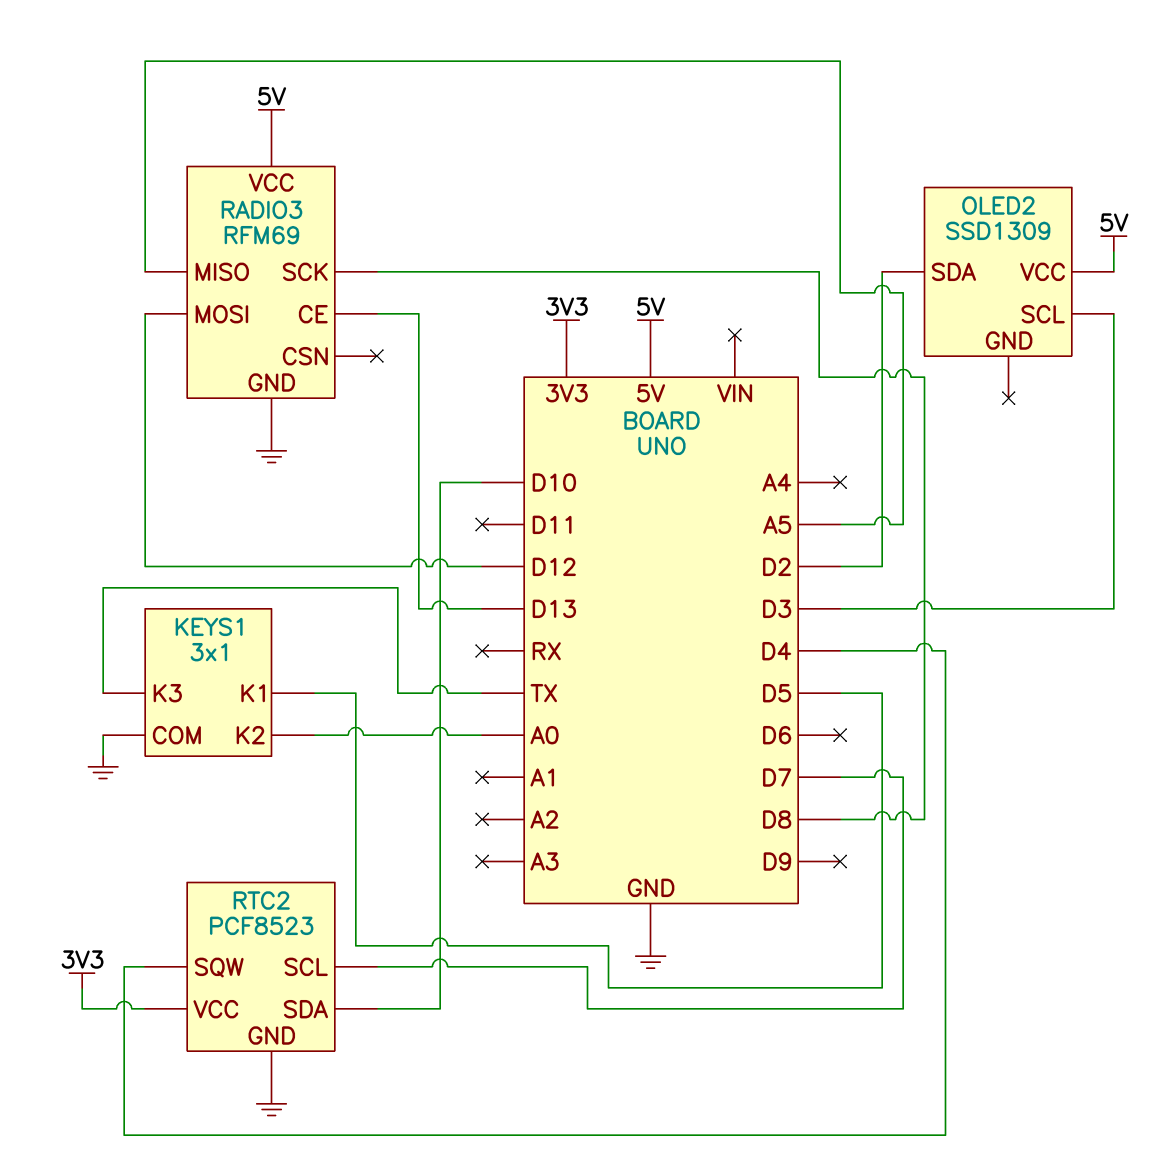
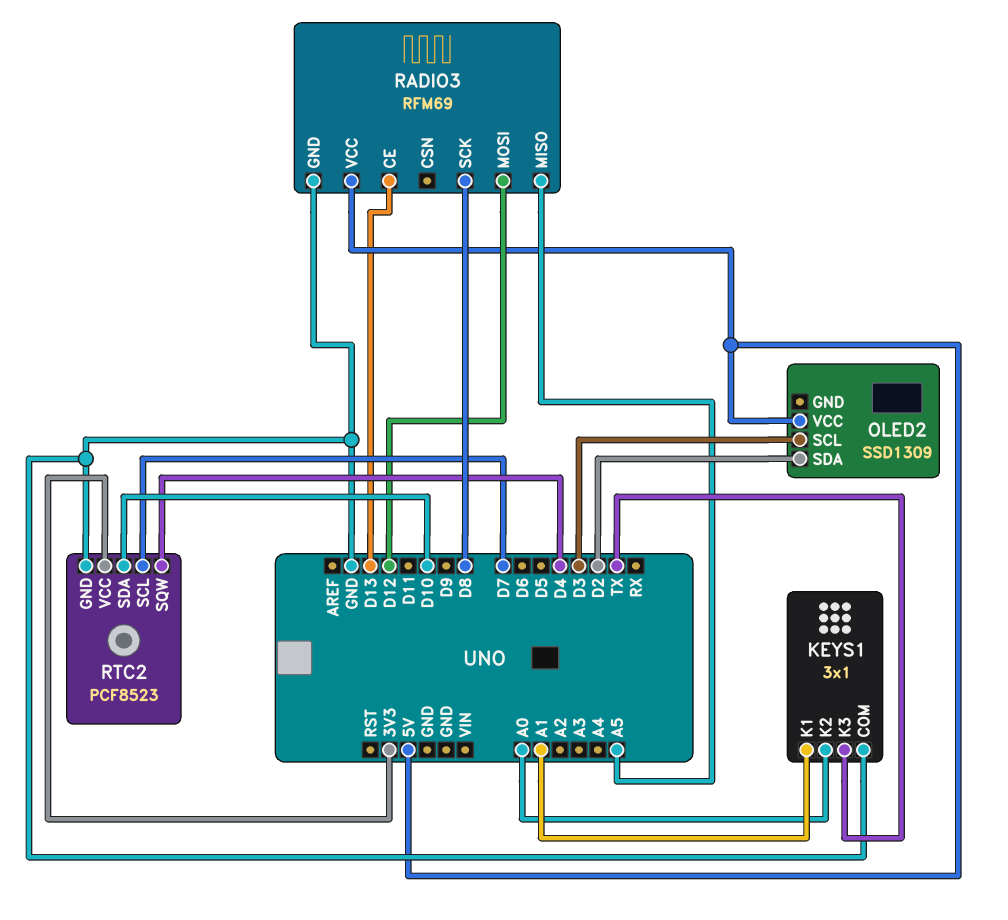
KEYS1 pin K1: D5 -> A1

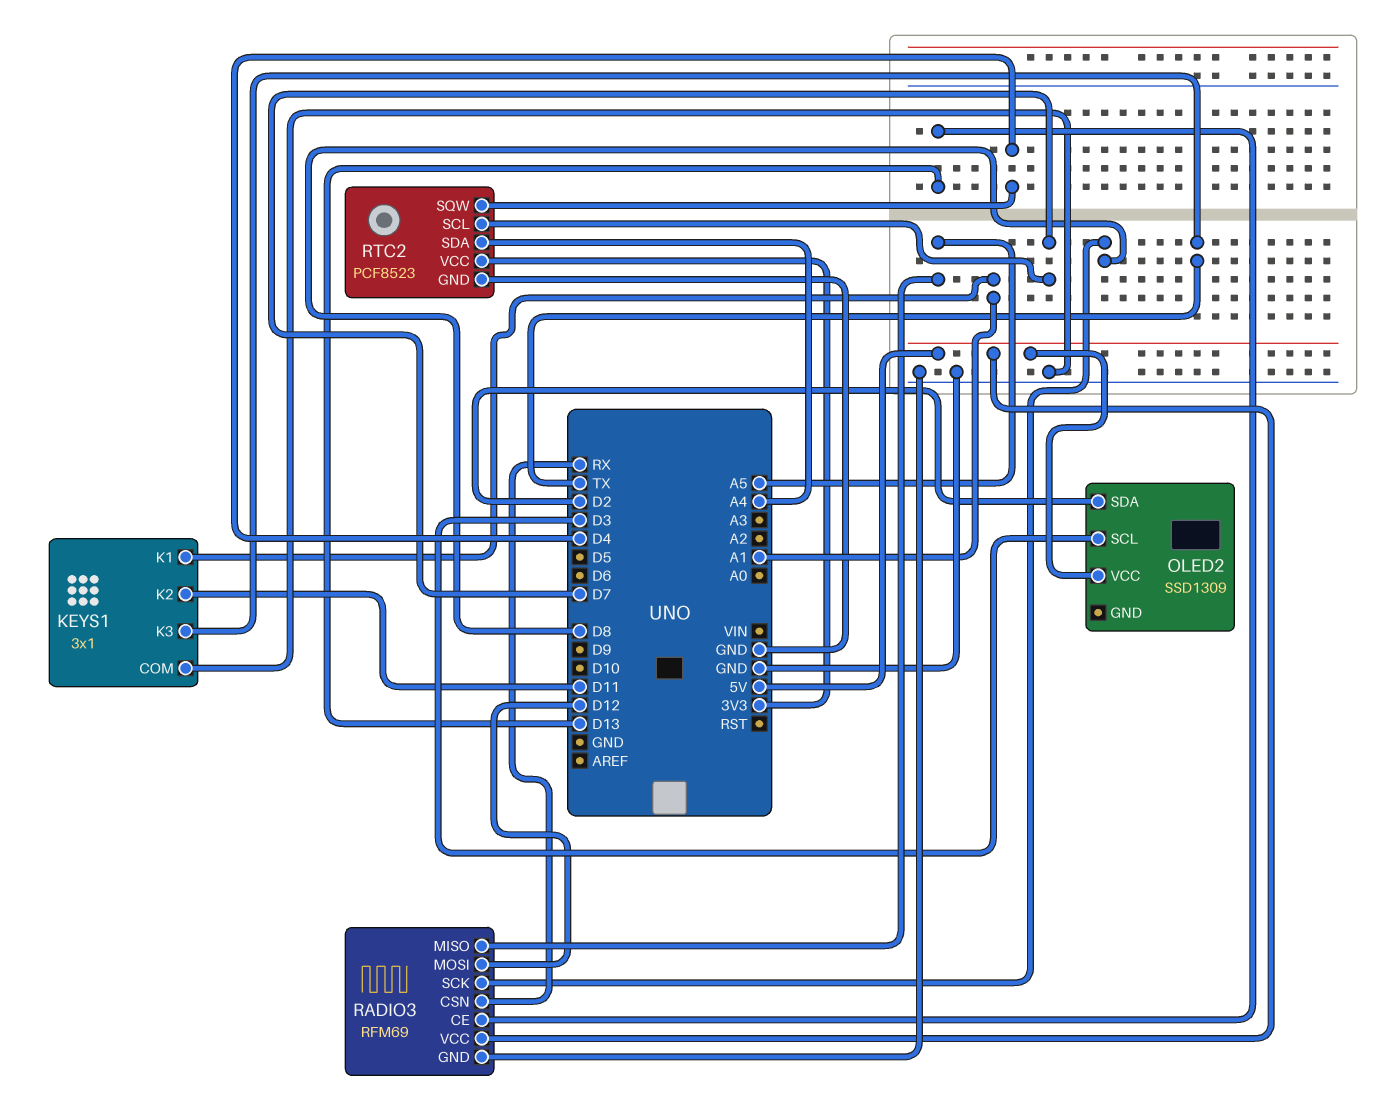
KEYS1 pin K2: A0 -> D11
RADIO3 pin CSN: none -> RX
RTC2 pin SDA: D10 -> A4

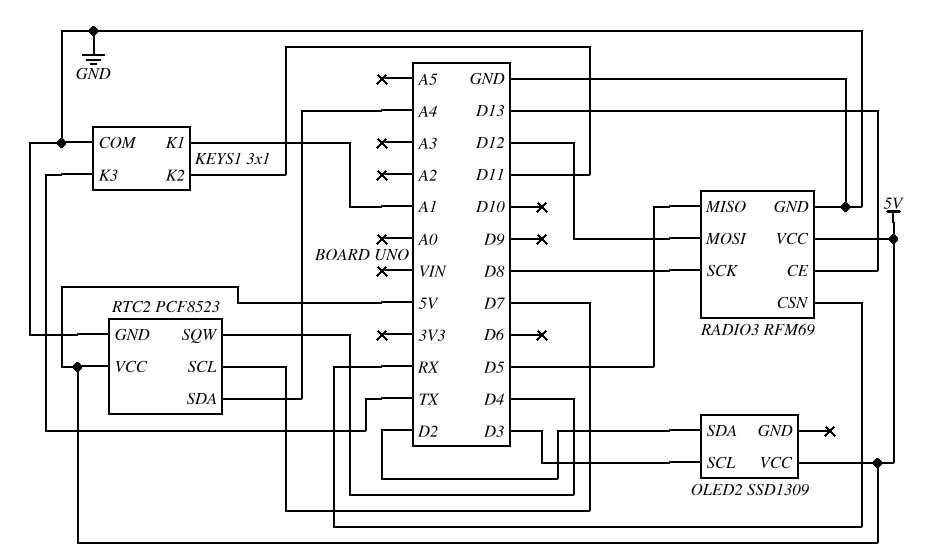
RADIO3 pin MISO: A5 -> D5
RTC2 pin VCC: 3V3 -> 5V

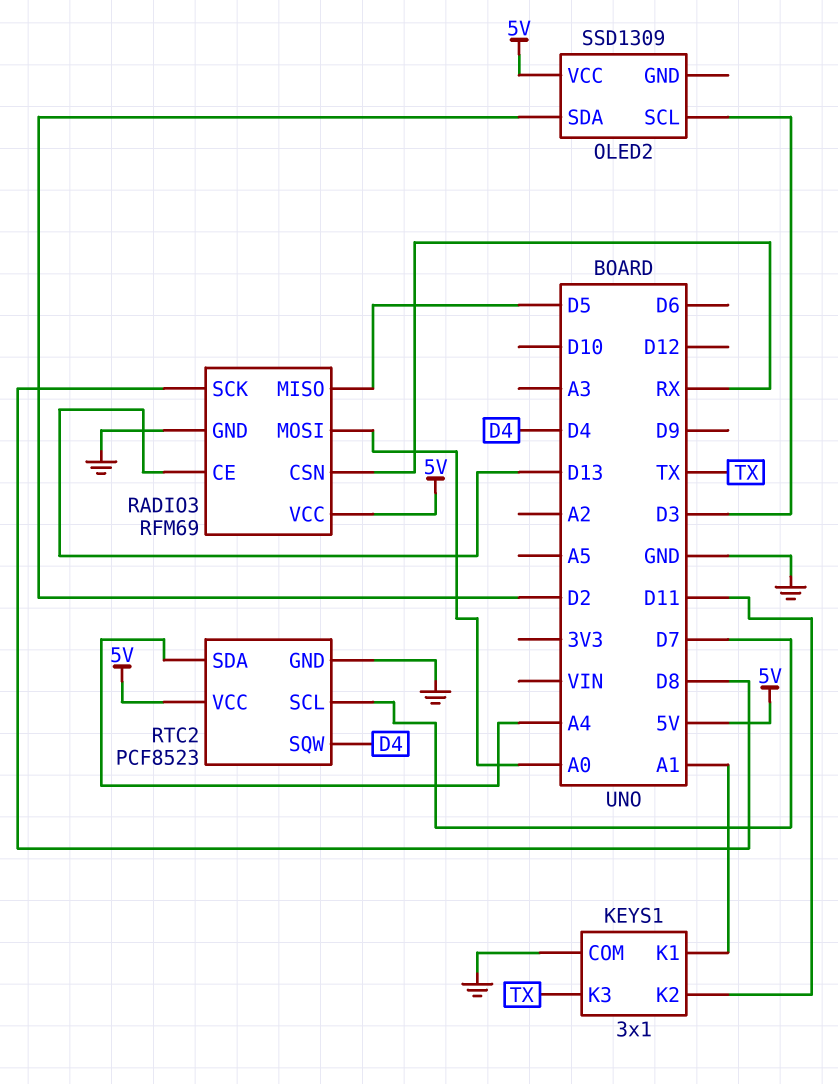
RADIO3 pin MOSI: D12 -> A0

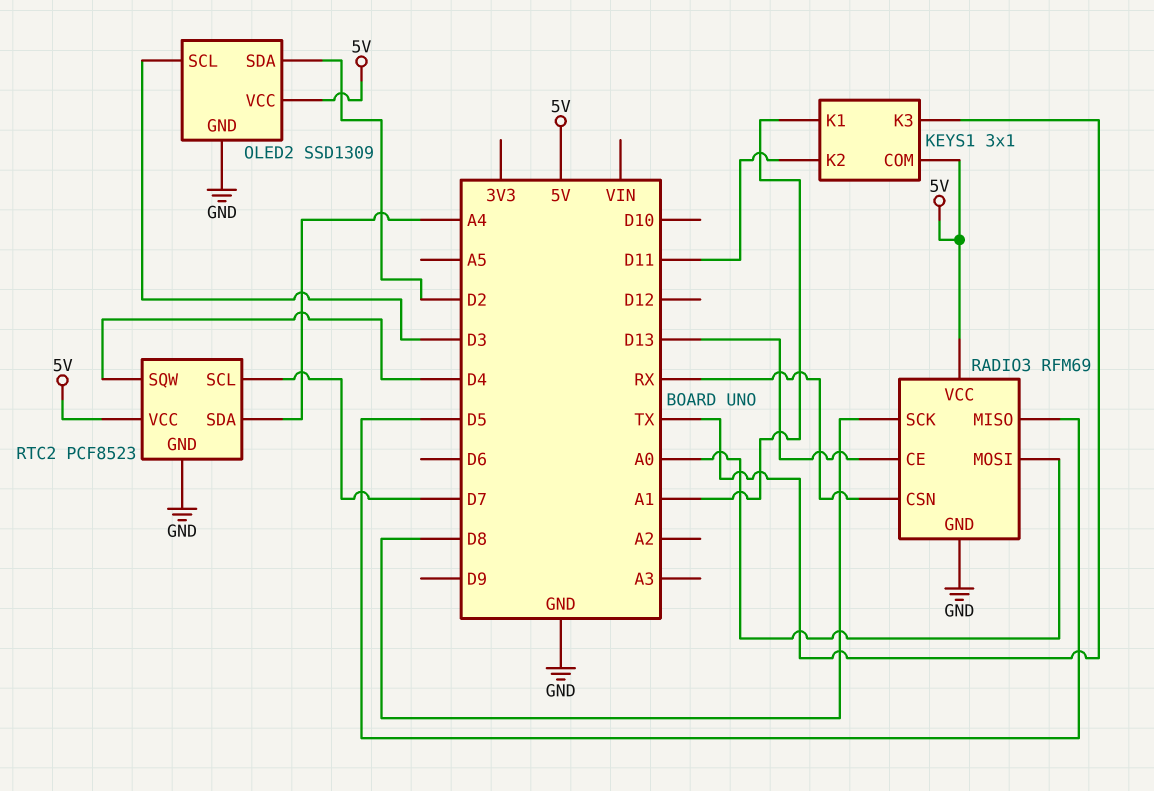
KEYS1 pin COM: GND -> 5V
OLED2 pin GND: none -> GND

